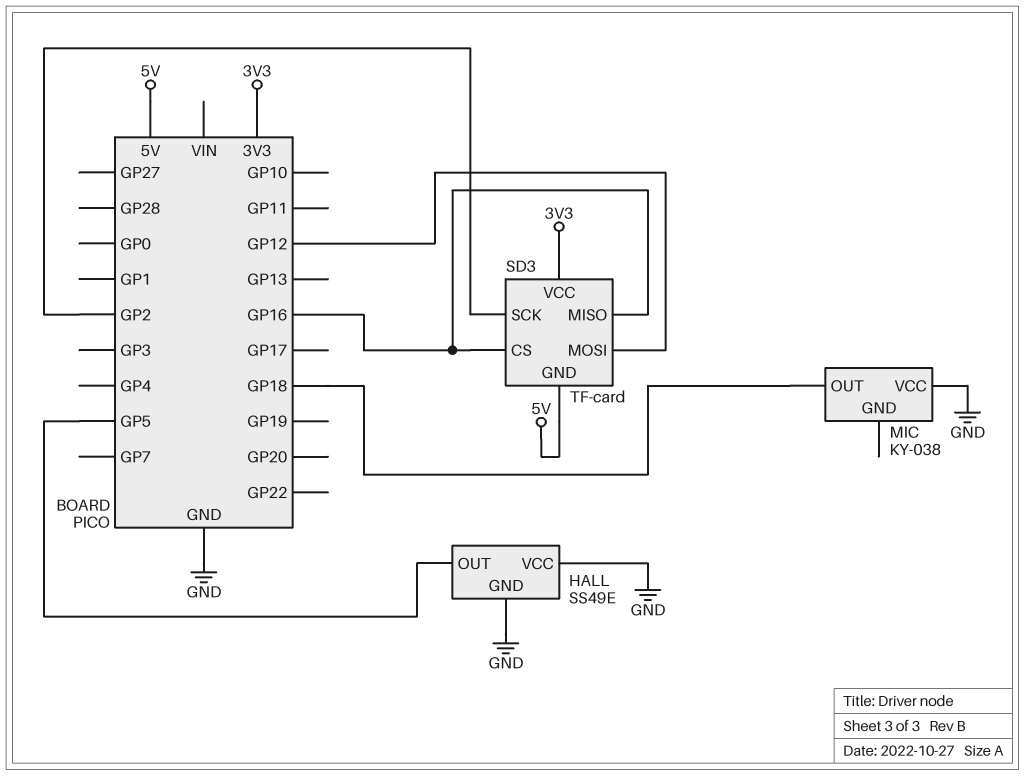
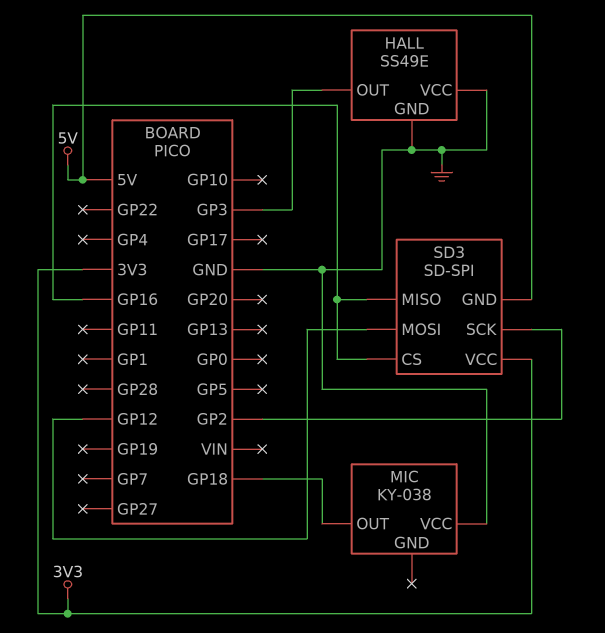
HALL pin OUT: GP5 -> GP3
SD3: TF-card -> SD-SPI

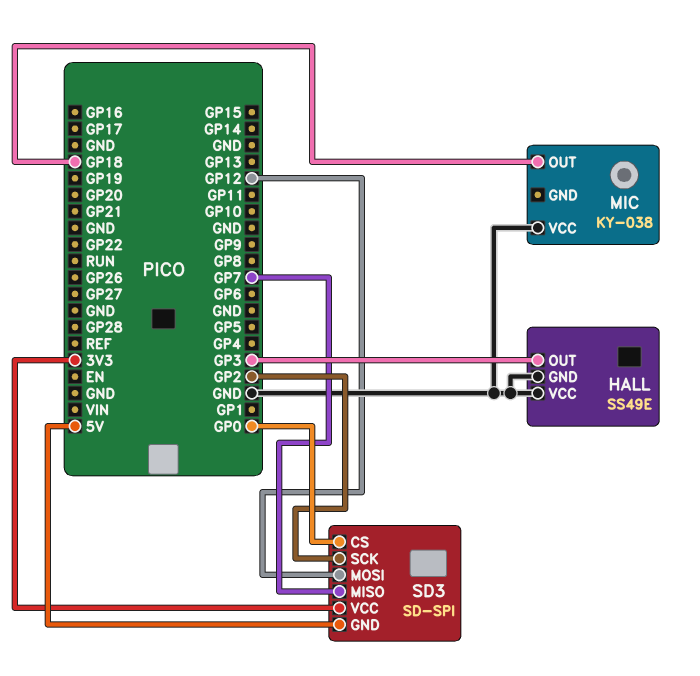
SD3 pin CS: GP16 -> GP0
SD3 pin MISO: GP16 -> GP7

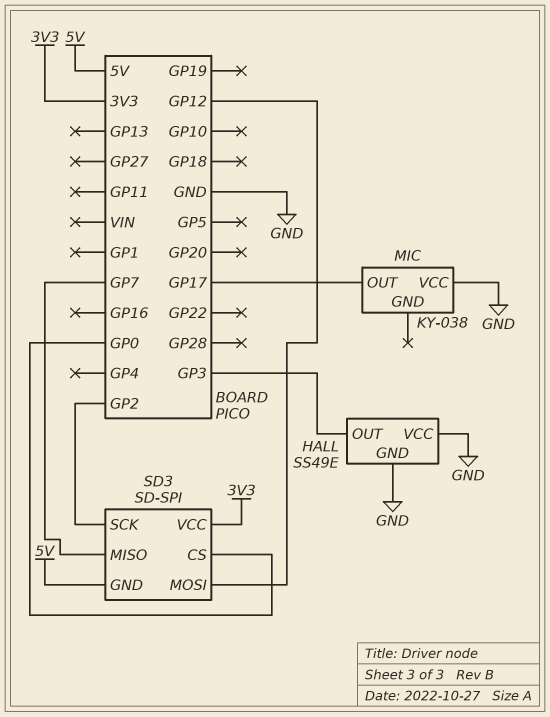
MIC pin OUT: GP18 -> GP17

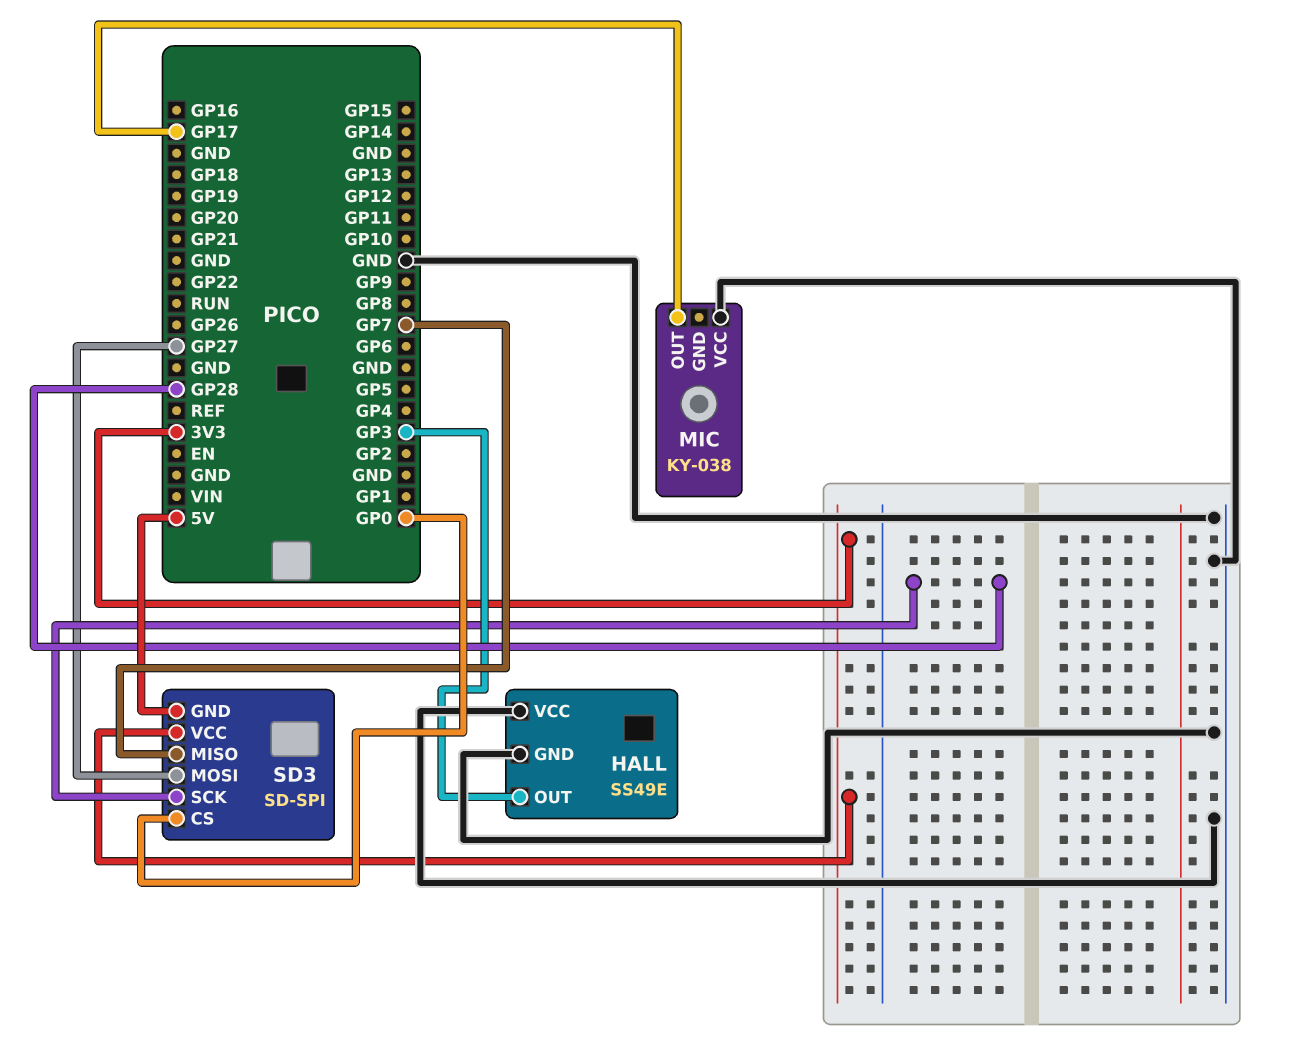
SD3 pin MOSI: GP12 -> GP27
SD3 pin SCK: GP2 -> GP28

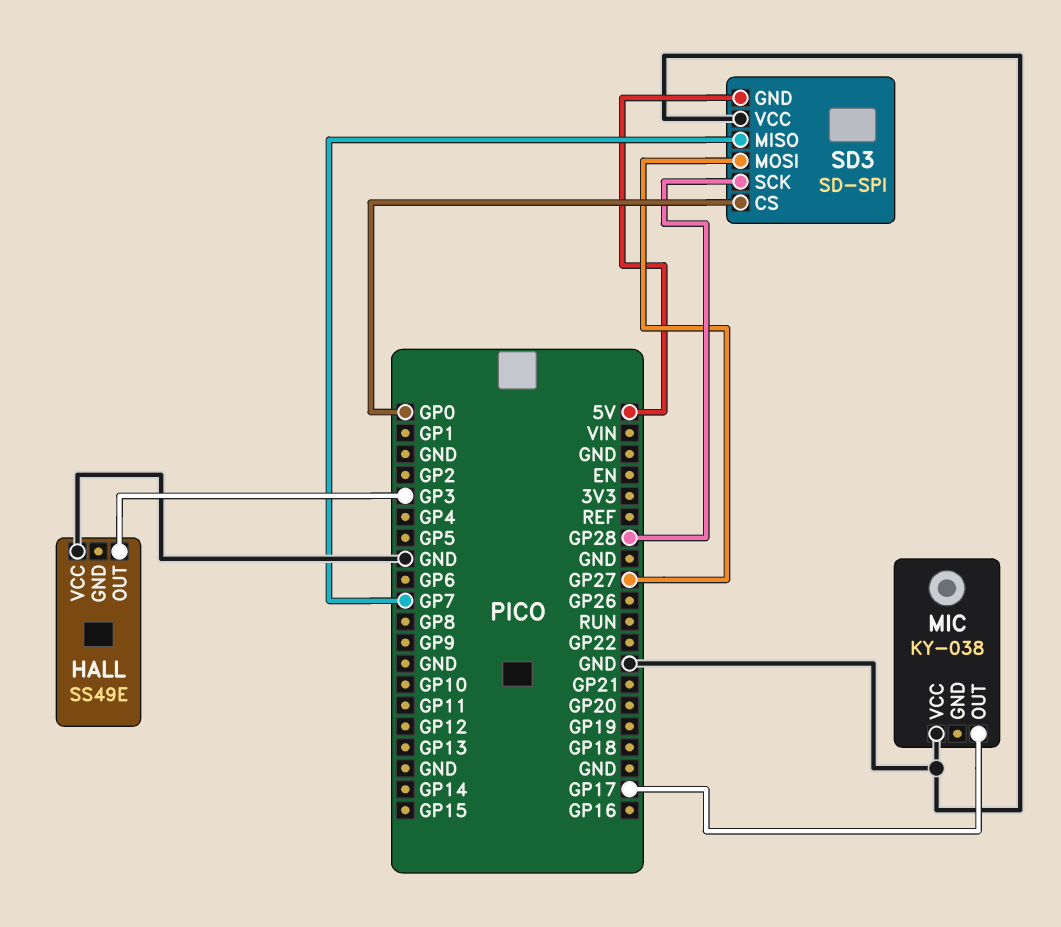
HALL pin GND: GND -> none
SD3 pin VCC: 3V3 -> GND

